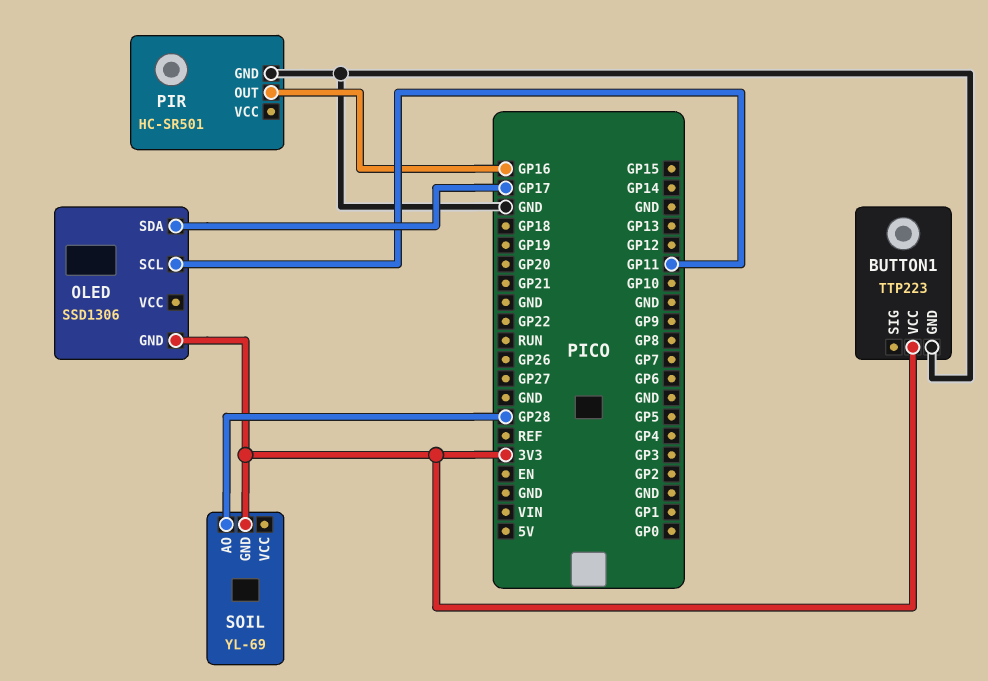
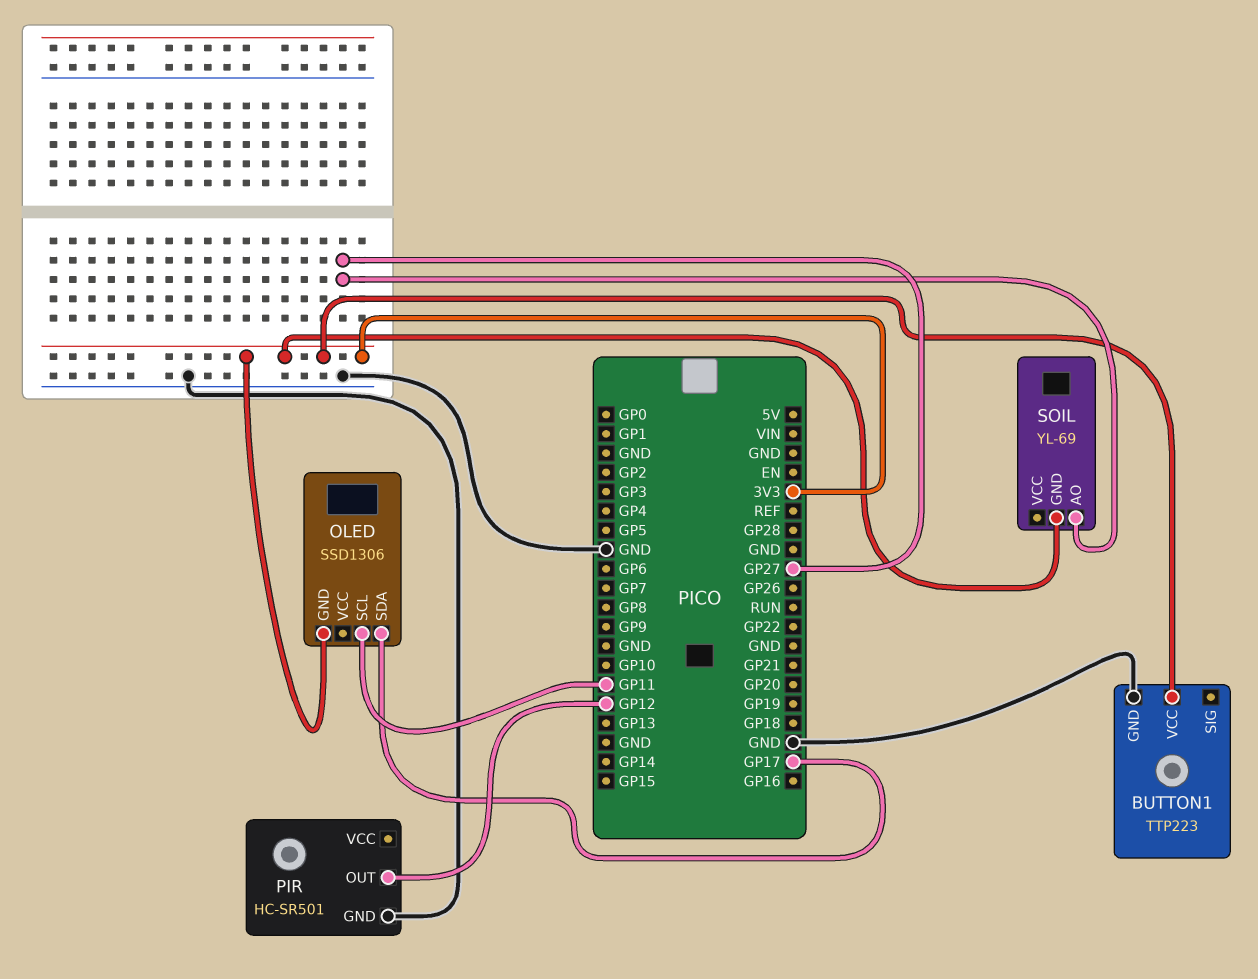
PIR pin OUT: GP16 -> GP12
SOIL pin AO: GP28 -> GP27

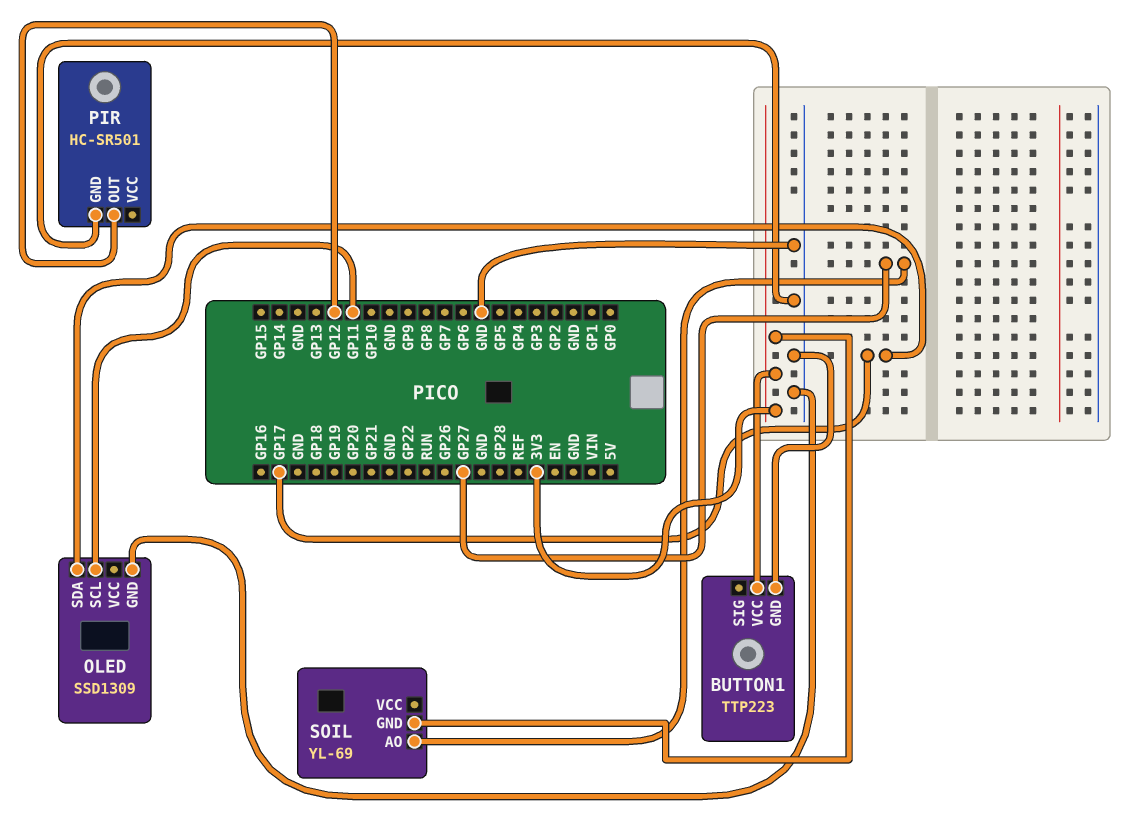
OLED: SSD1306 -> SSD1309
OLED pin GND: 3V3 -> GND

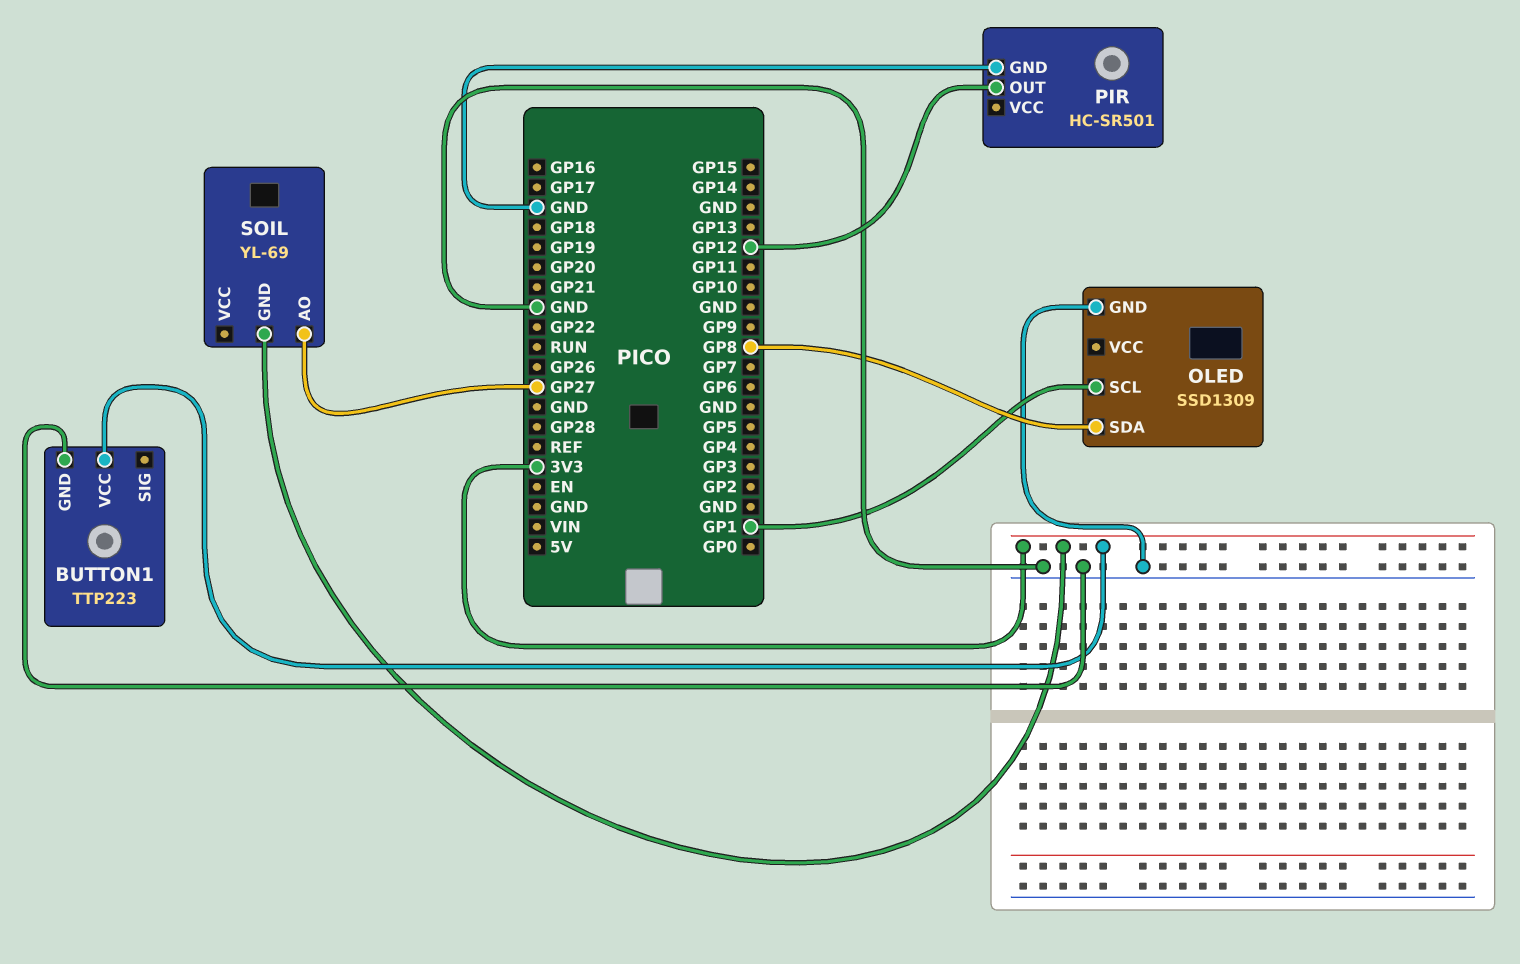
OLED pin SCL: GP11 -> GP1
OLED pin SDA: GP17 -> GP8

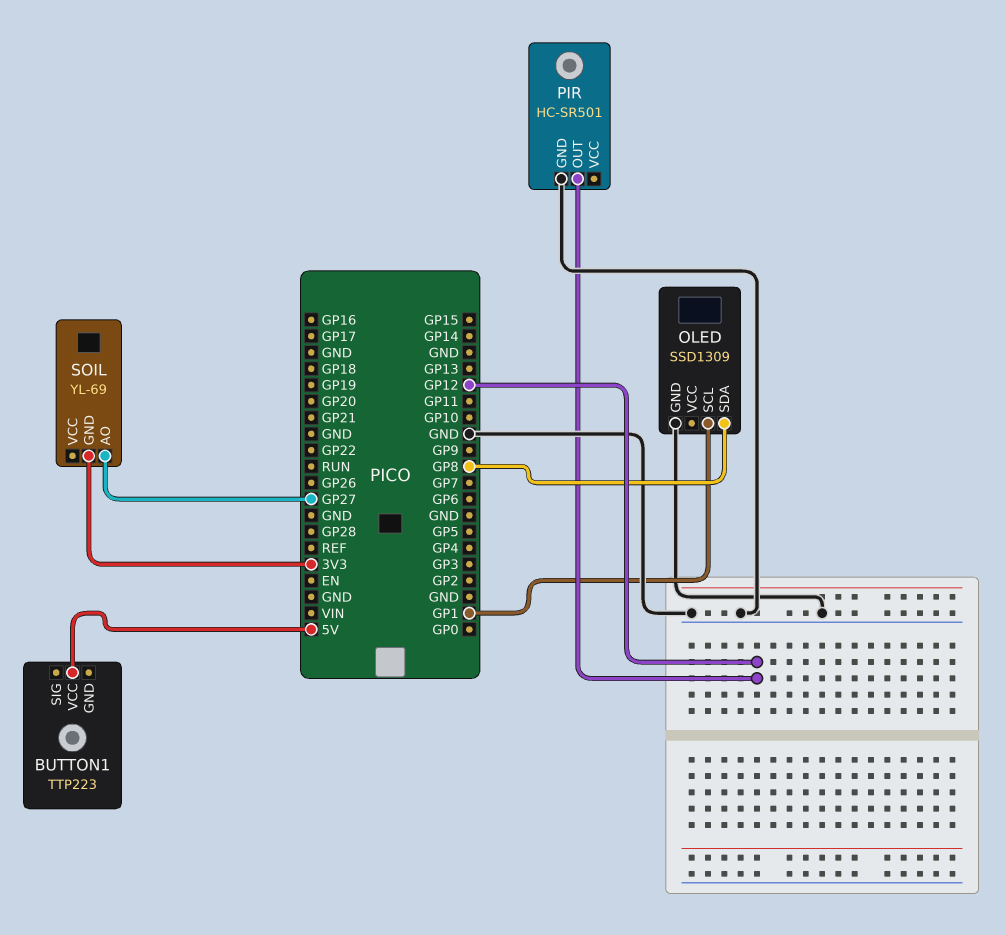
BUTTON1 pin GND: GND -> none
BUTTON1 pin VCC: 3V3 -> 5V

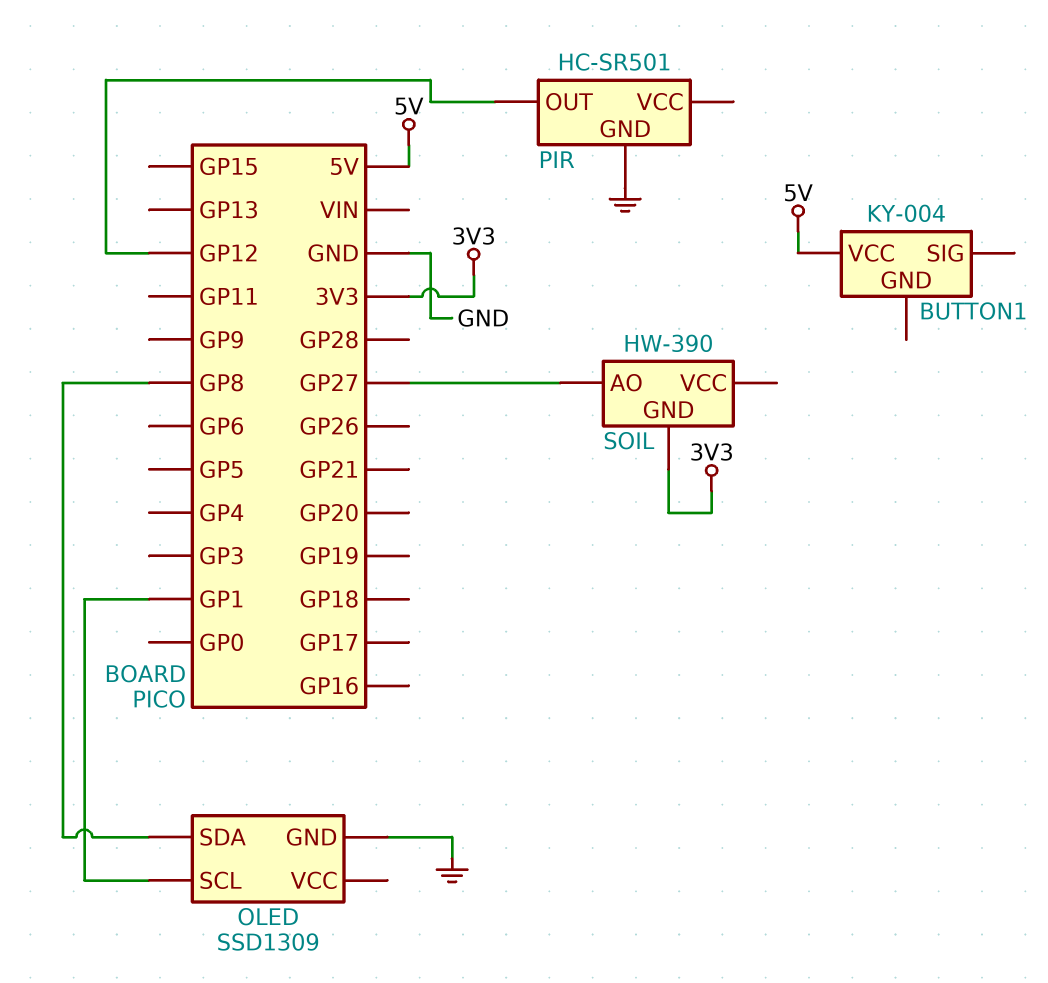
BUTTON1: TTP223 -> KY-004
SOIL: YL-69 -> HW-390

